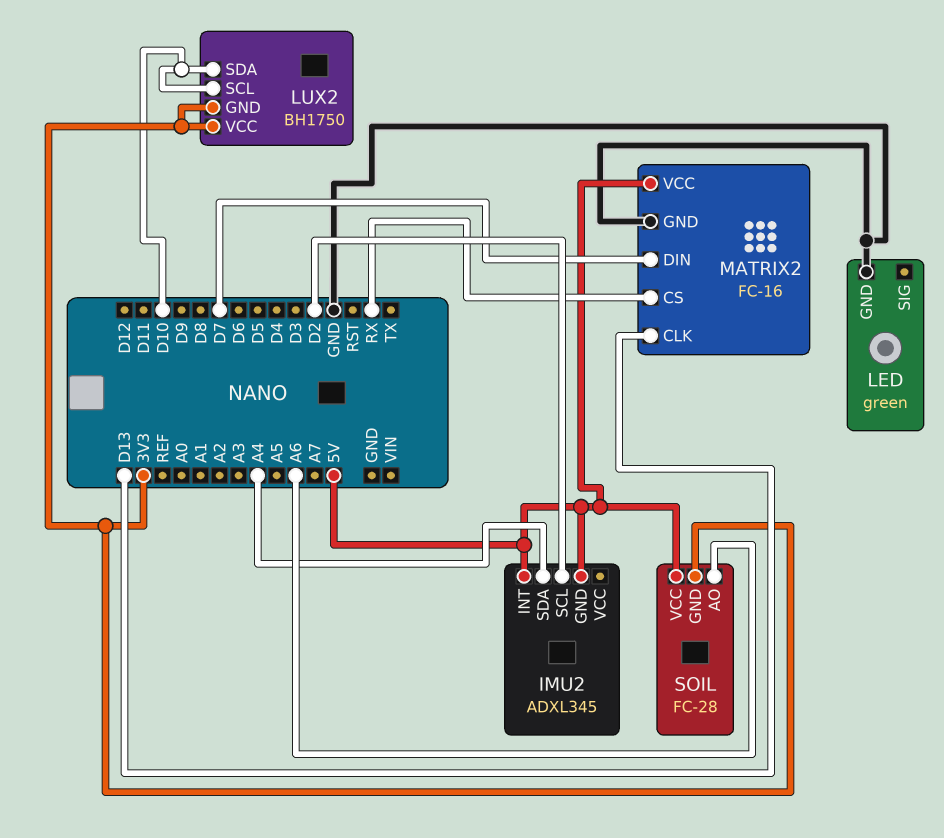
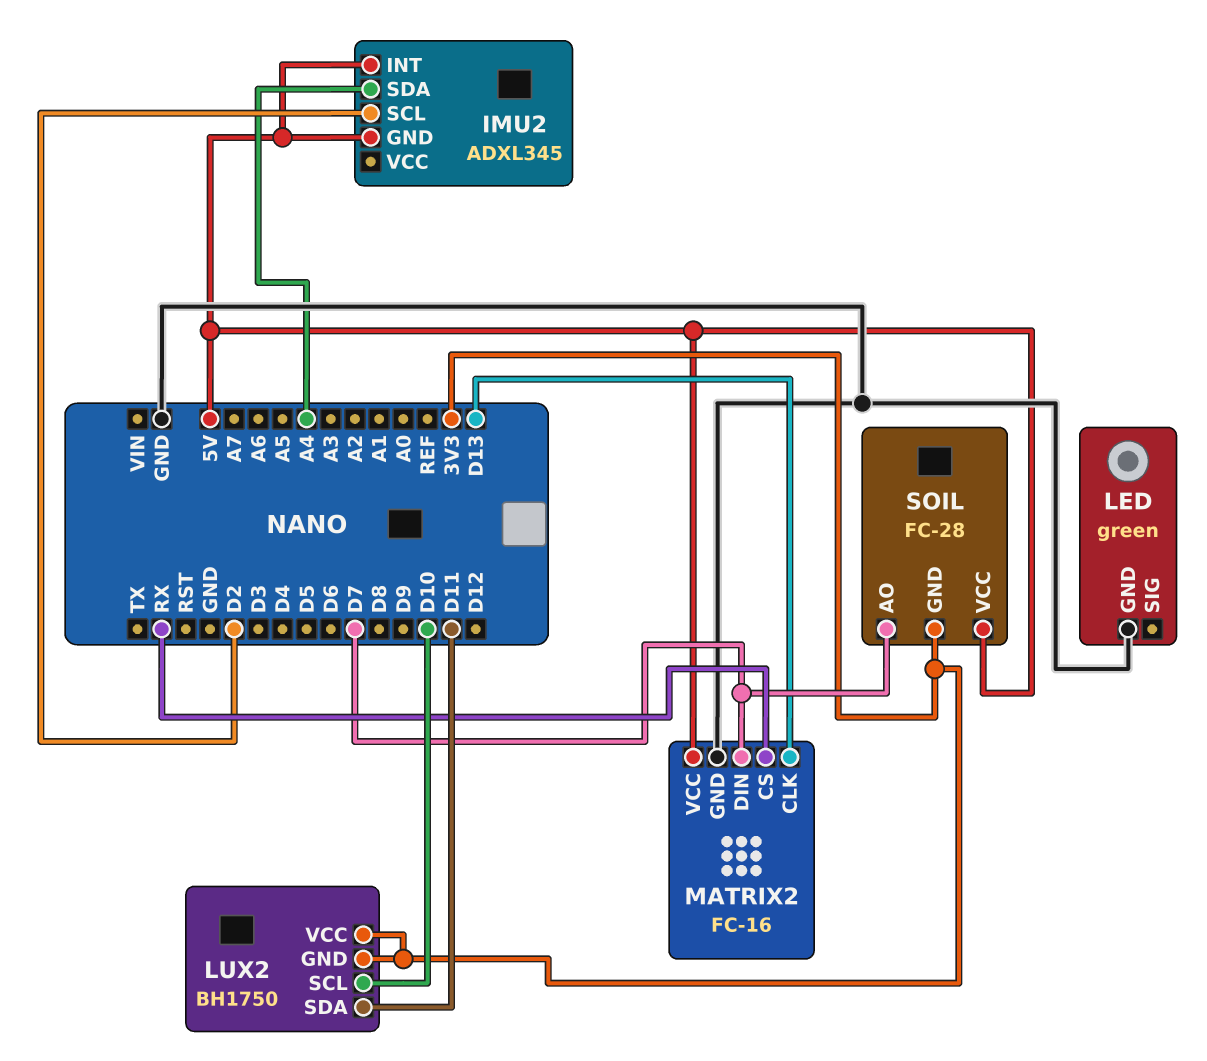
LUX2 pin SDA: D10 -> D11
SOIL pin AO: A6 -> D7

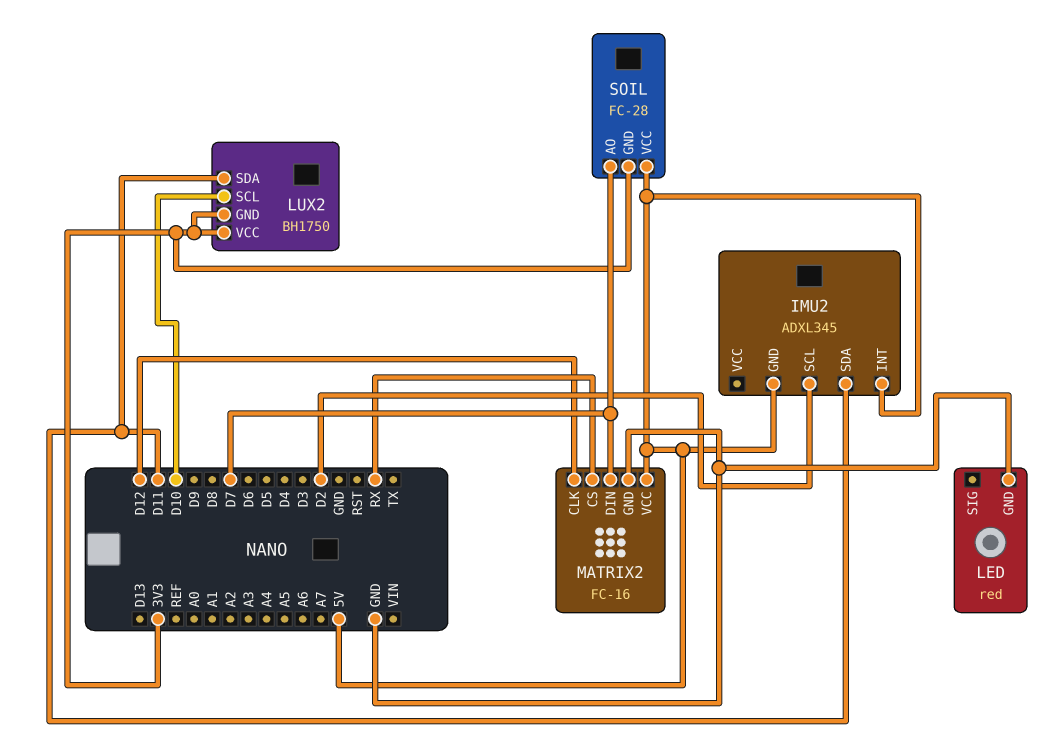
IMU2 pin SDA: A4 -> D11
LED: green -> red
MATRIX2 pin CLK: D13 -> D12

